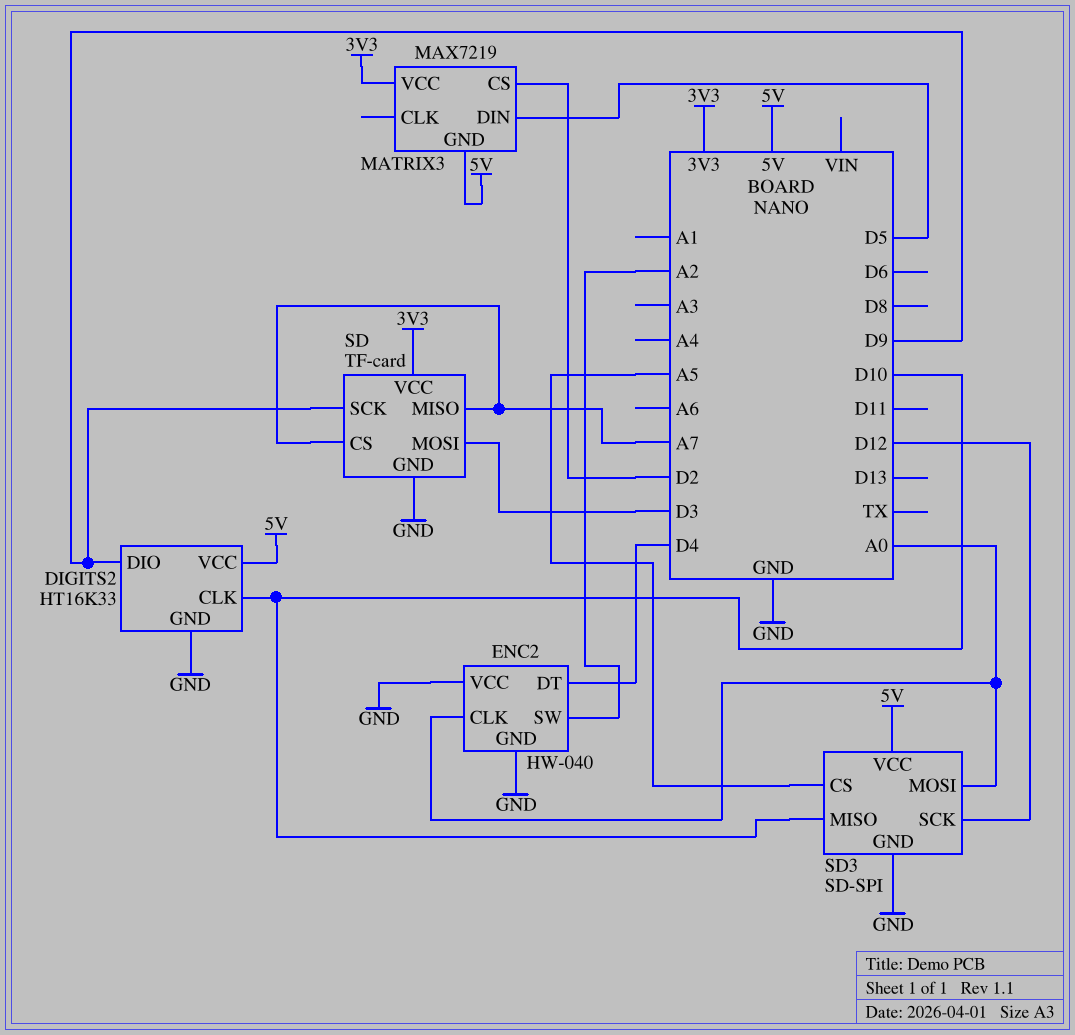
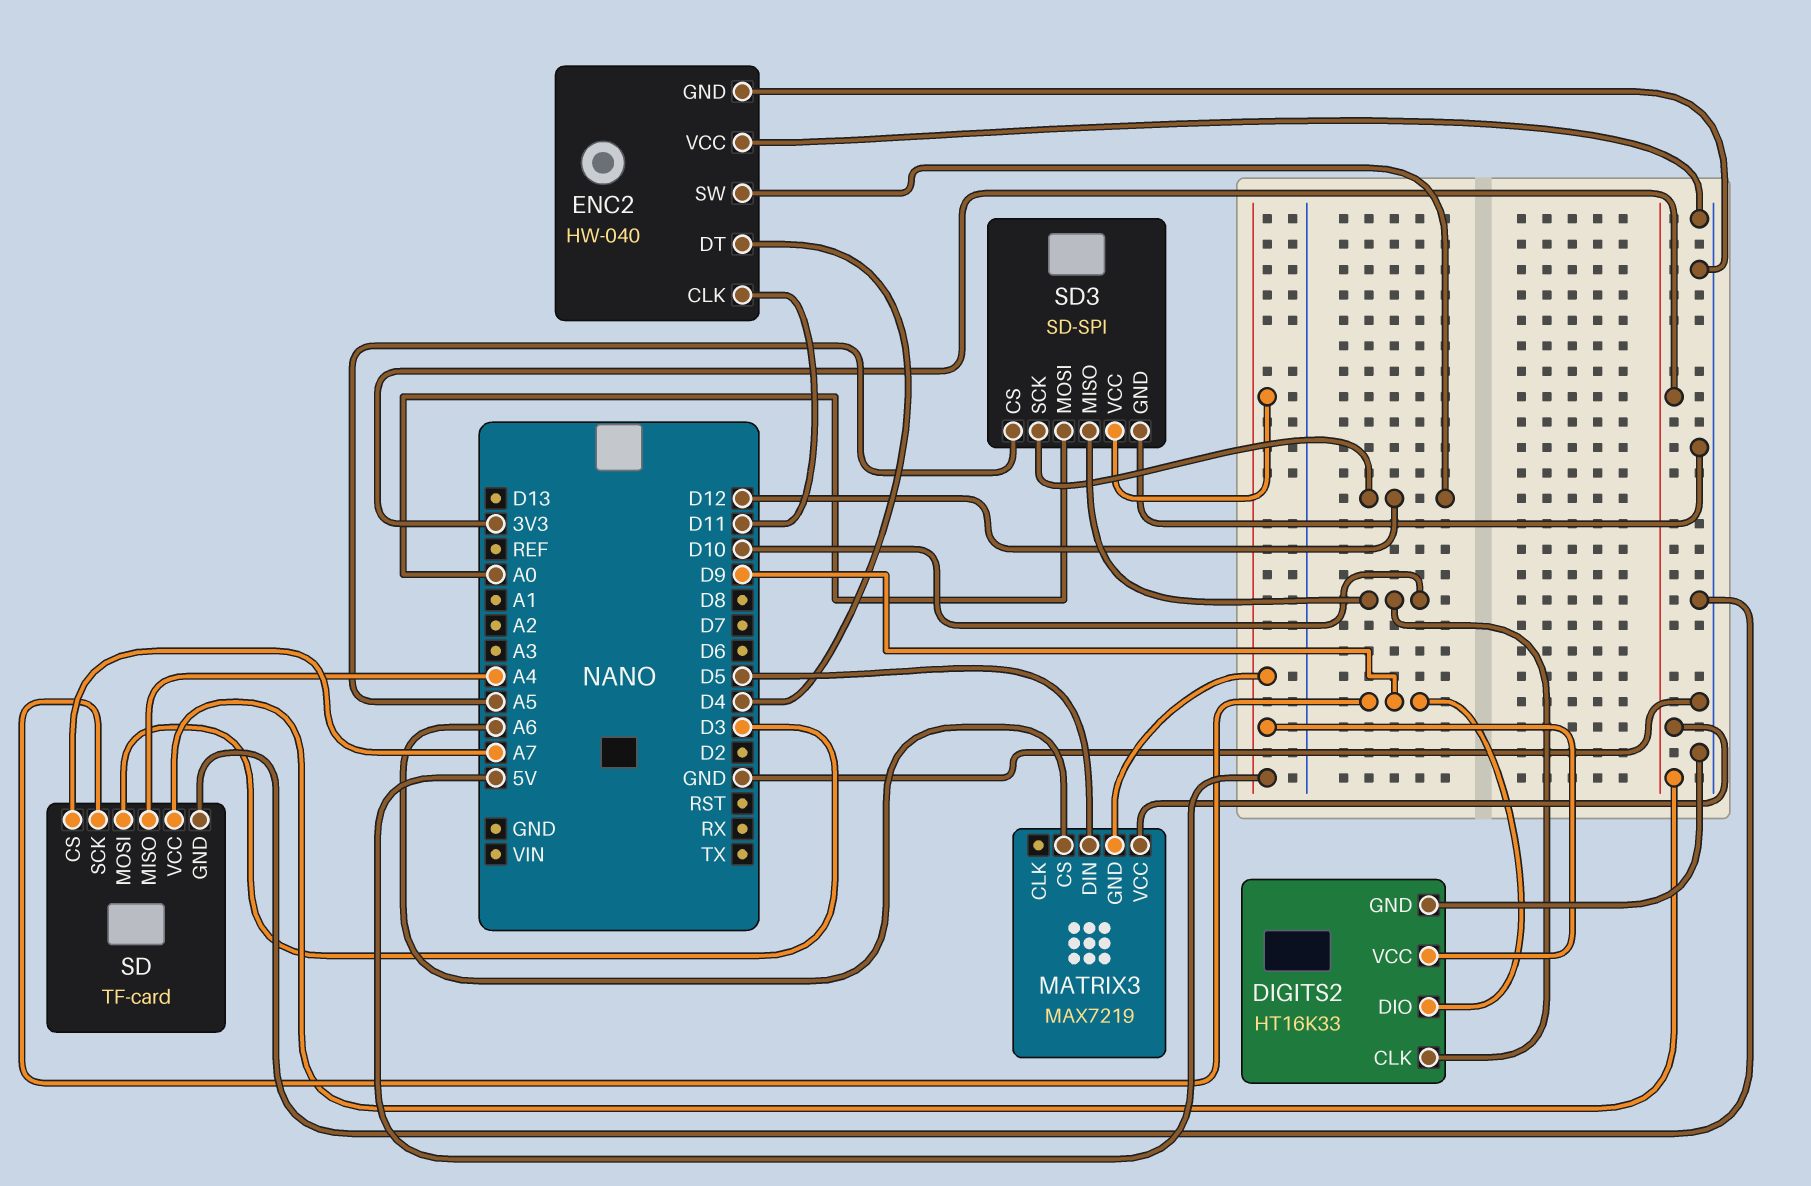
ENC2 pin CLK: A0 -> D11
ENC2 pin SW: A2 -> D12
MATRIX3 pin CS: D2 -> A6
SD pin MISO: A7 -> A4

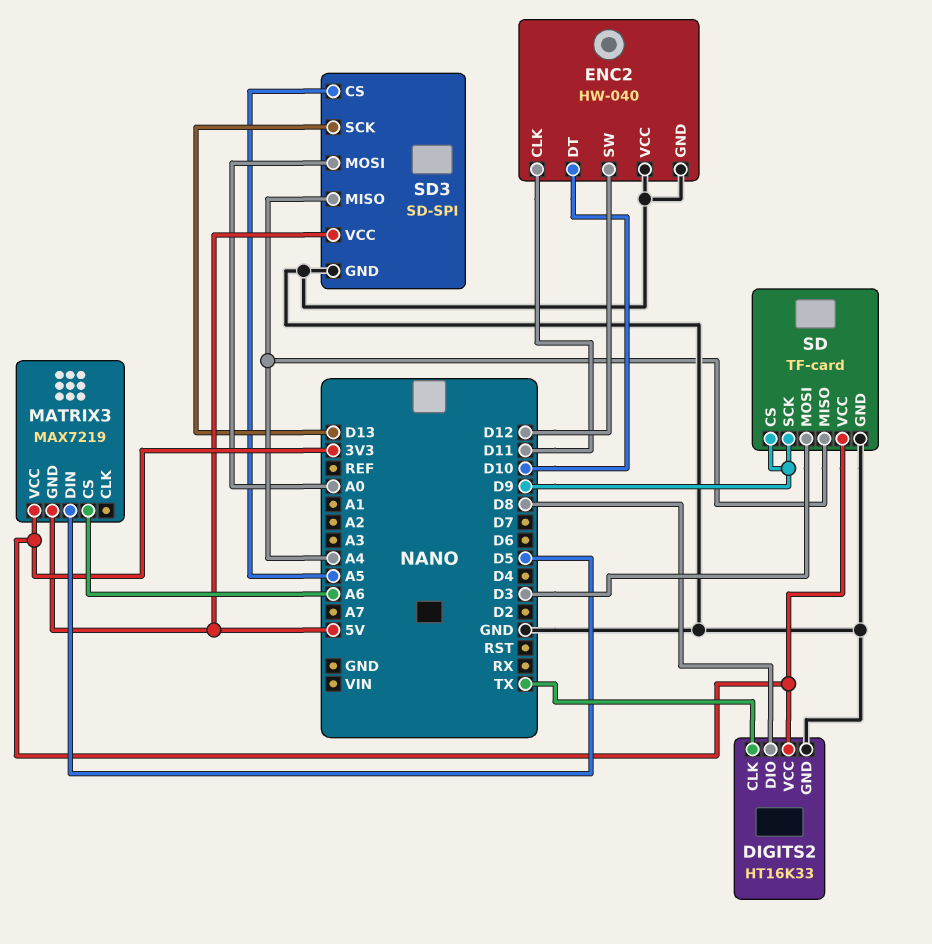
DIGITS2 pin CLK: D10 -> TX
DIGITS2 pin DIO: D9 -> D8
DIGITS2 pin VCC: 5V -> 3V3
ENC2 pin DT: D4 -> D10
SD pin CS: A7 -> D9
SD3 pin MISO: D10 -> A4
SD3 pin SCK: D12 -> D13

